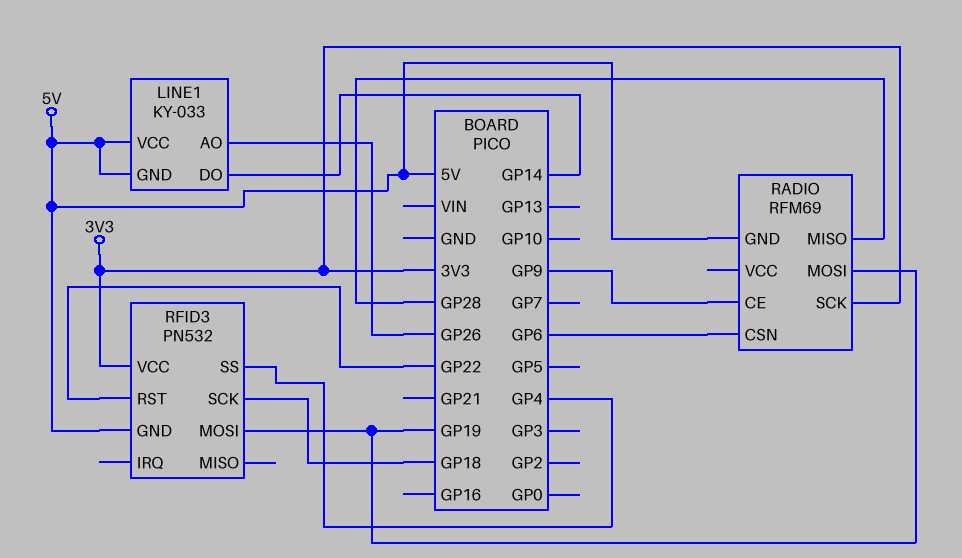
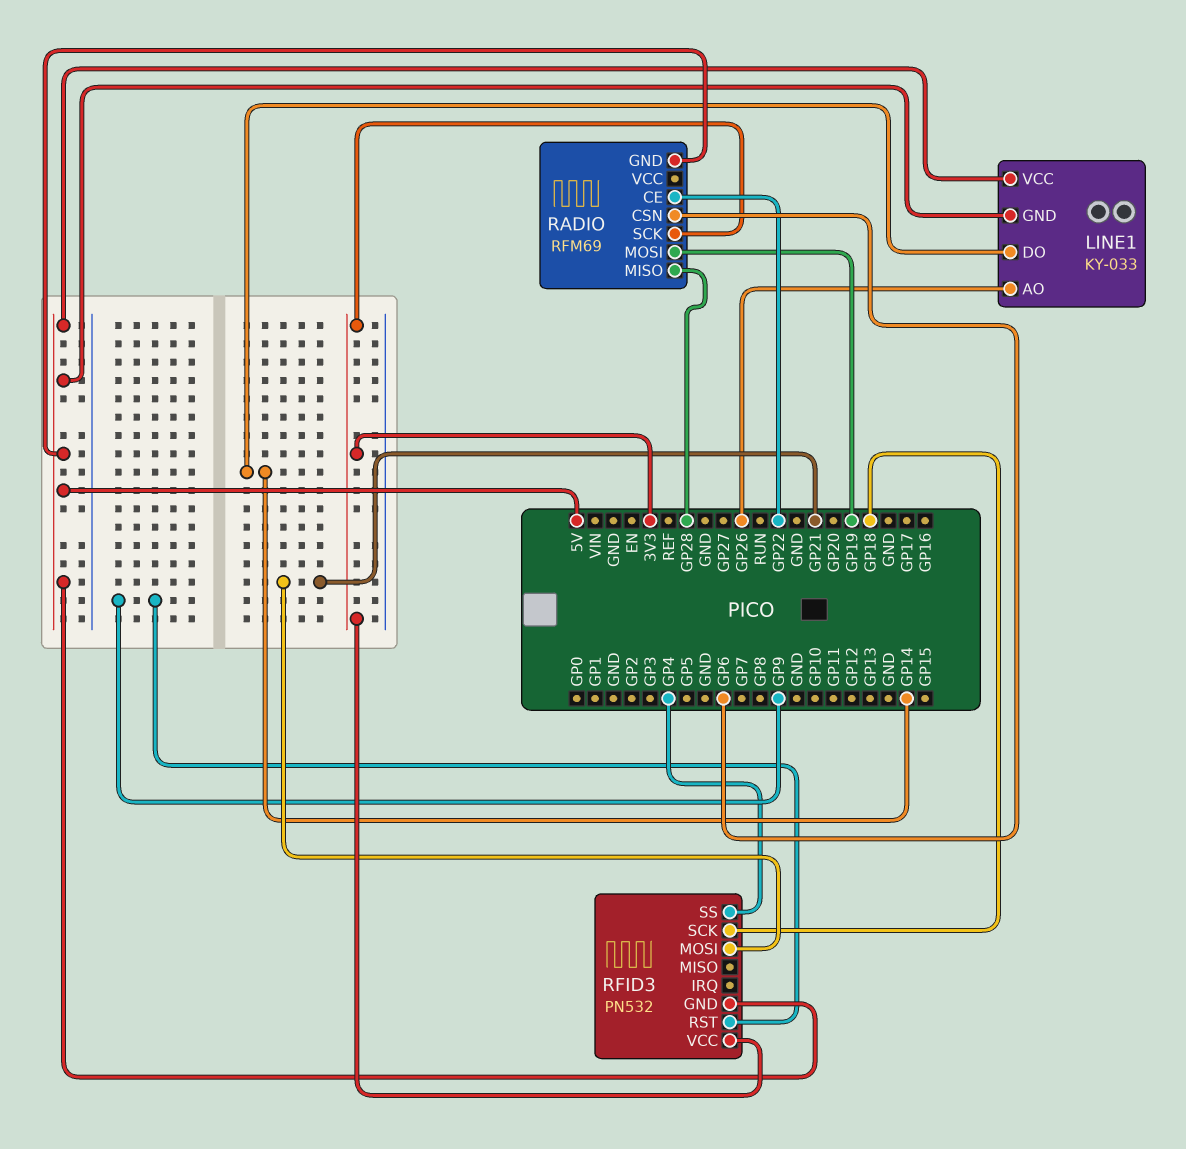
RADIO pin CE: GP9 -> GP22
RFID3 pin MOSI: GP19 -> GP21
RFID3 pin RST: GP22 -> GP9

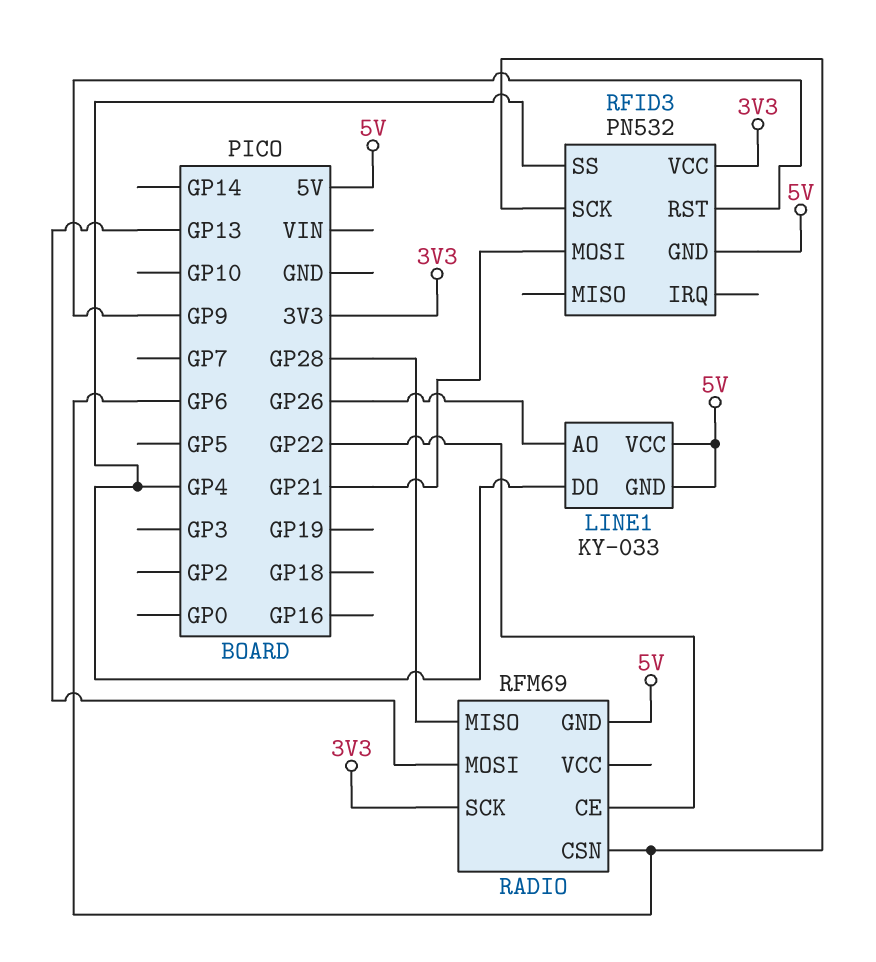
LINE1 pin DO: GP14 -> GP4
RADIO pin MOSI: GP19 -> GP13
RFID3 pin SCK: GP18 -> GP6

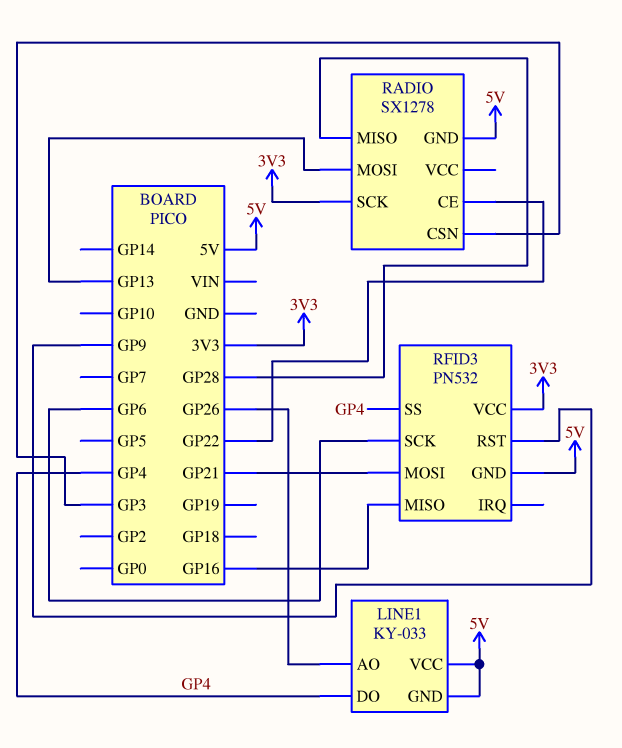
RADIO: RFM69 -> SX1278
RADIO pin CSN: GP6 -> GP3
RFID3 pin MISO: none -> GP16

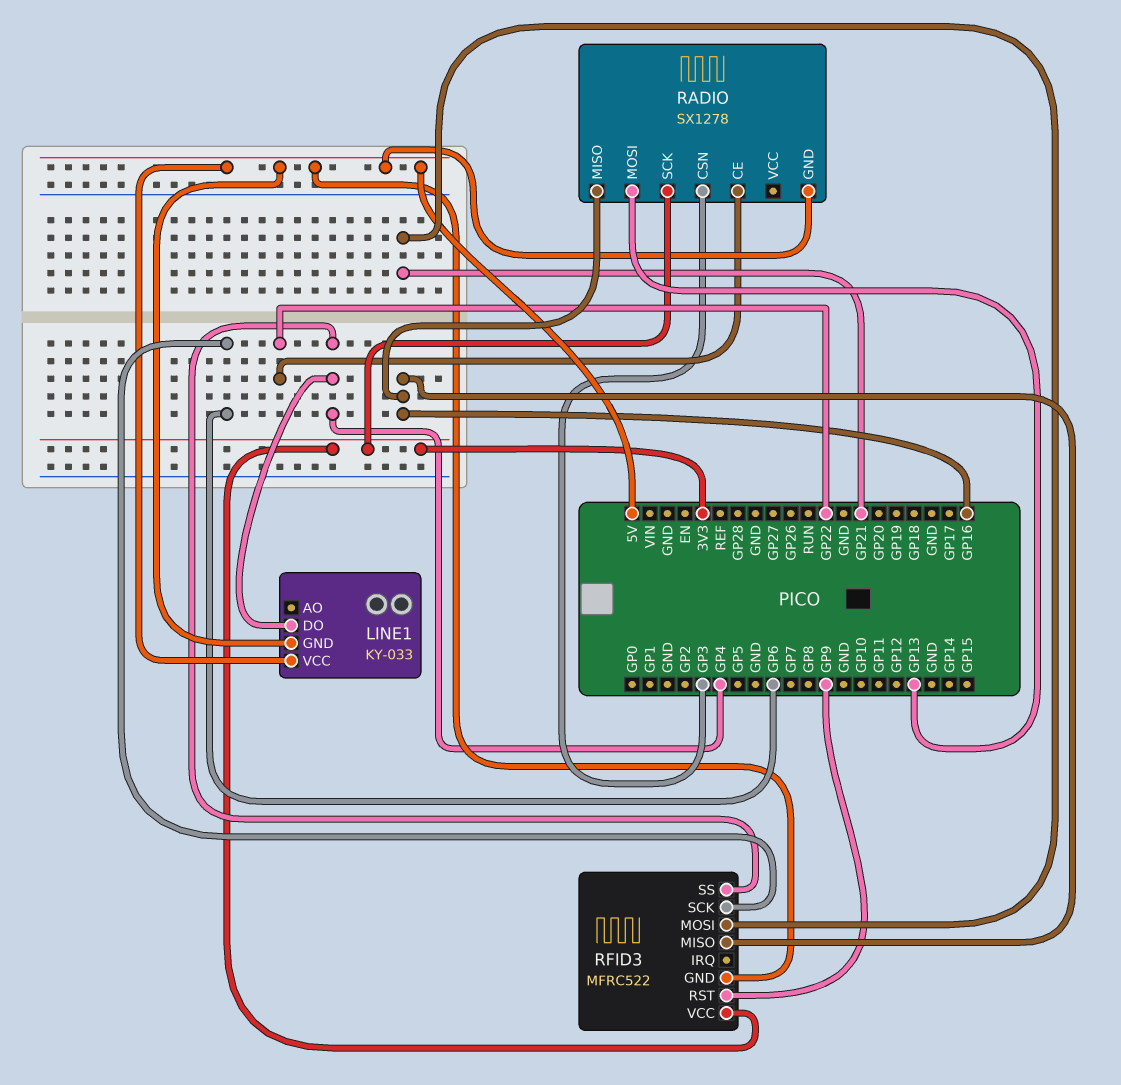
LINE1 pin AO: GP26 -> none
RADIO pin MISO: GP28 -> GP16
RFID3: PN532 -> MFRC522

